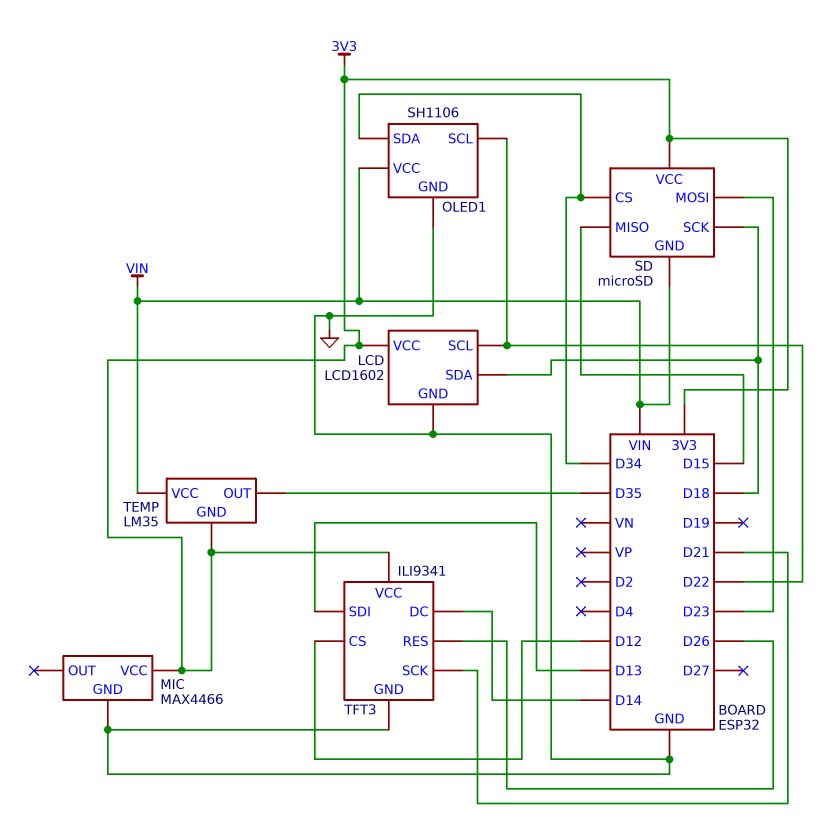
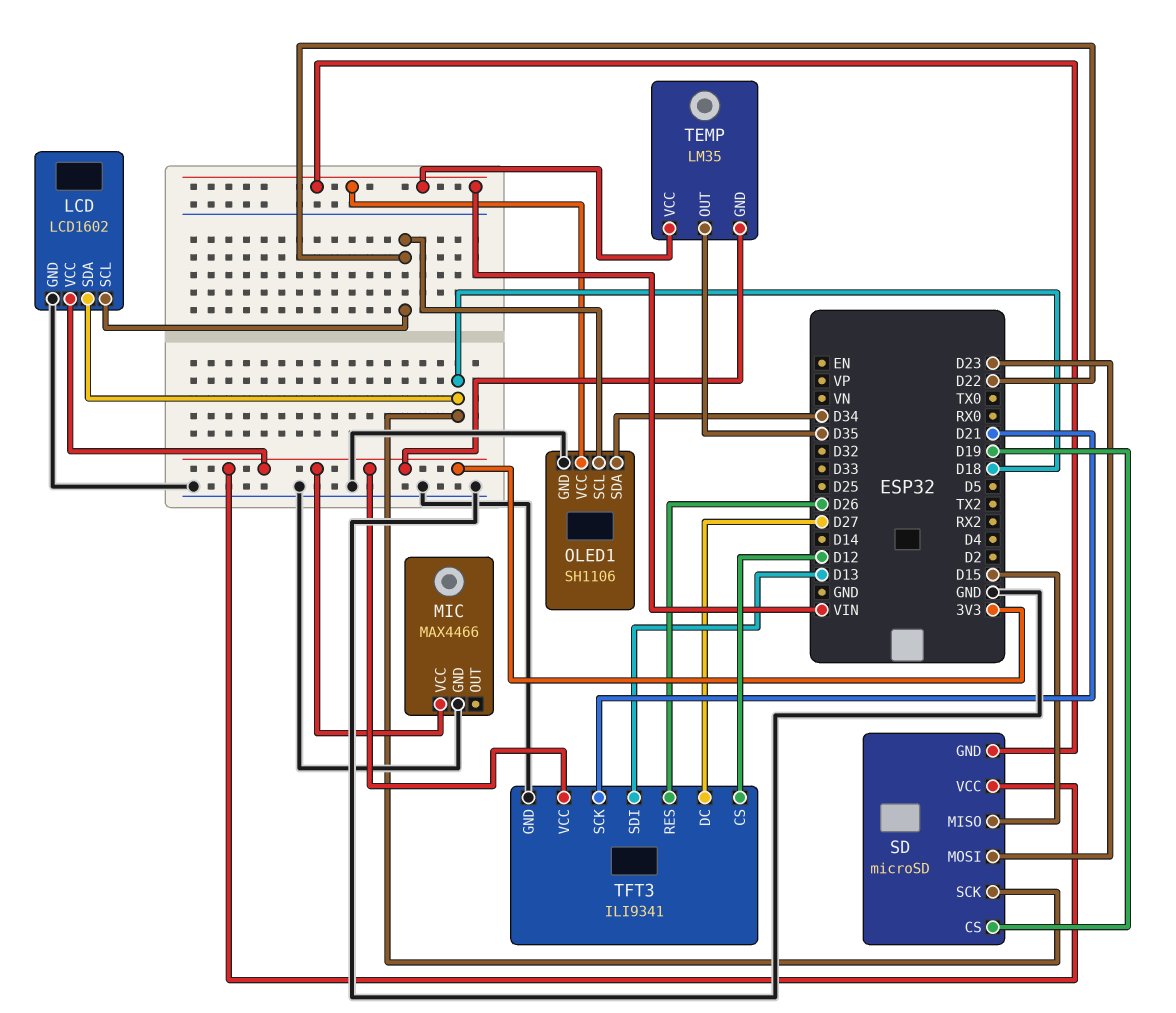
SD pin CS: D34 -> D19
TFT3 pin DC: D14 -> D27

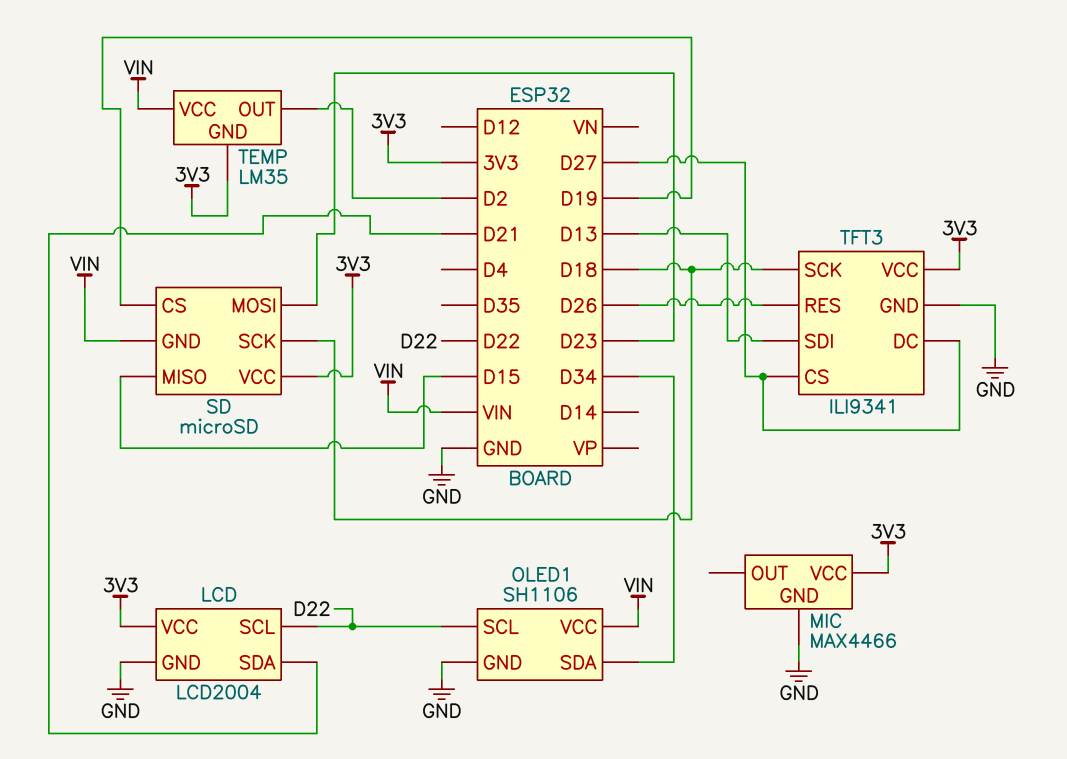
LCD: LCD1602 -> LCD2004
LCD pin SDA: D18 -> D21
TEMP pin OUT: D35 -> D2
TFT3 pin CS: D12 -> D27
TFT3 pin SCK: D21 -> D18

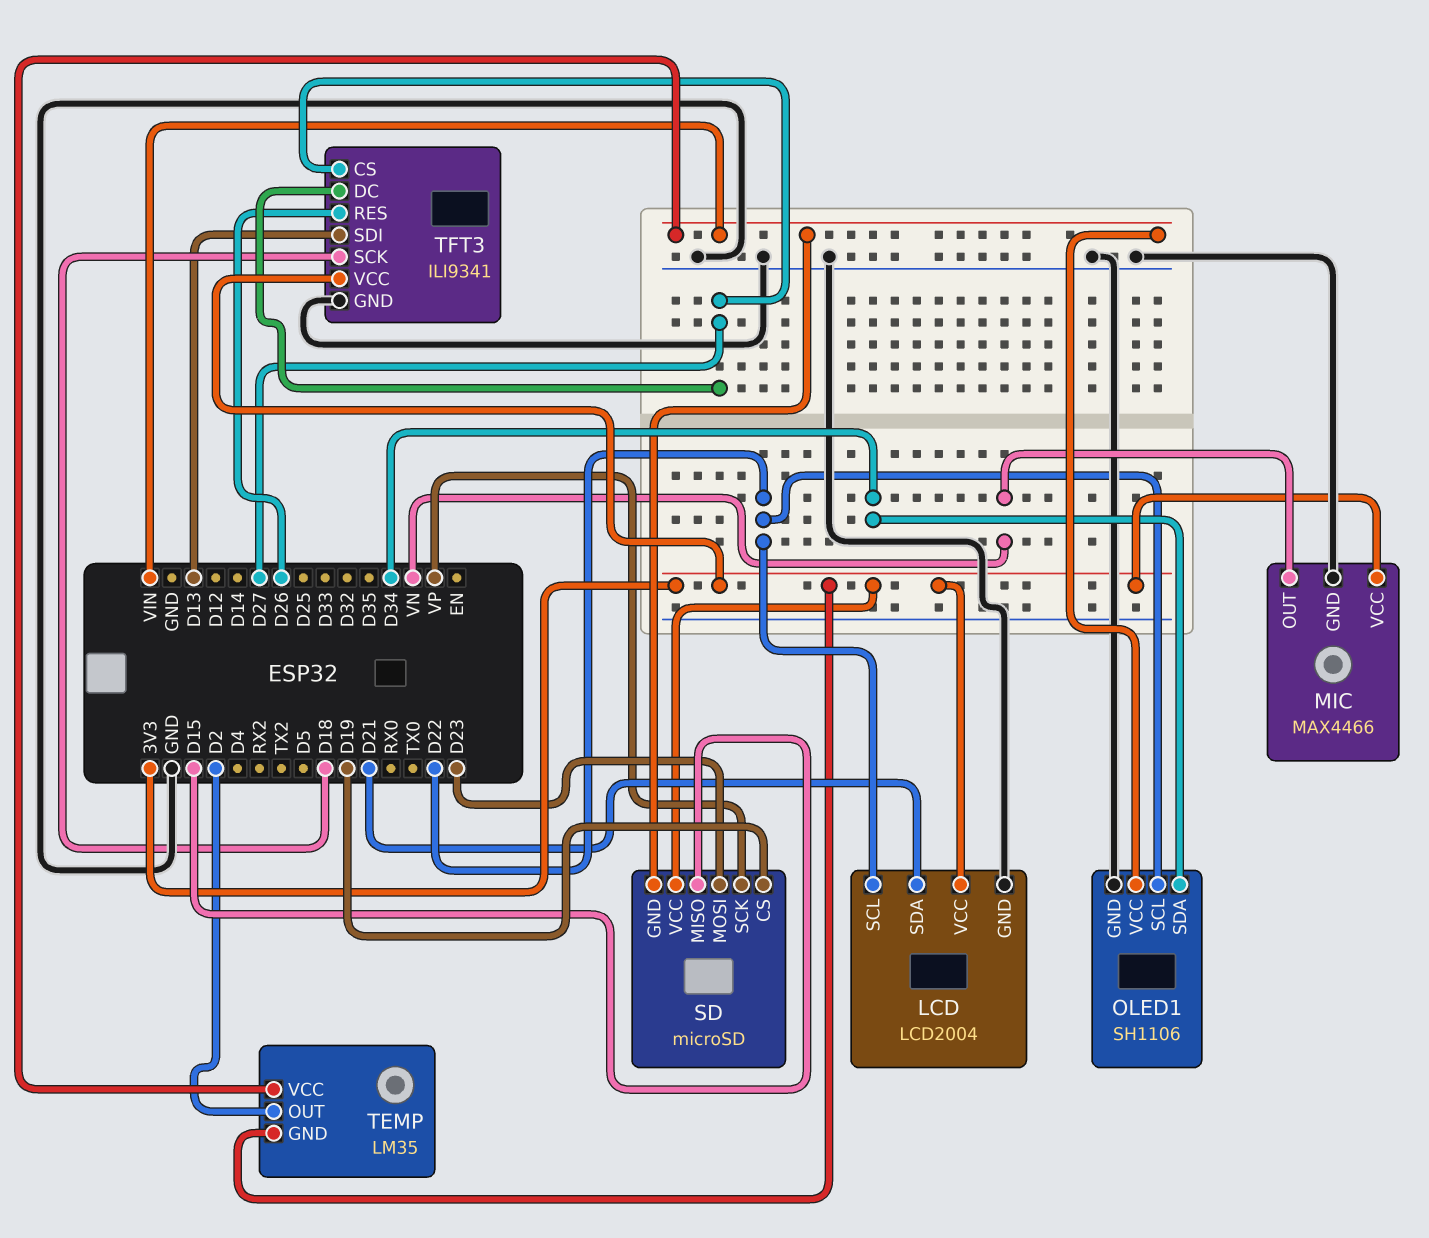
MIC pin OUT: none -> VN
SD pin SCK: D18 -> VP

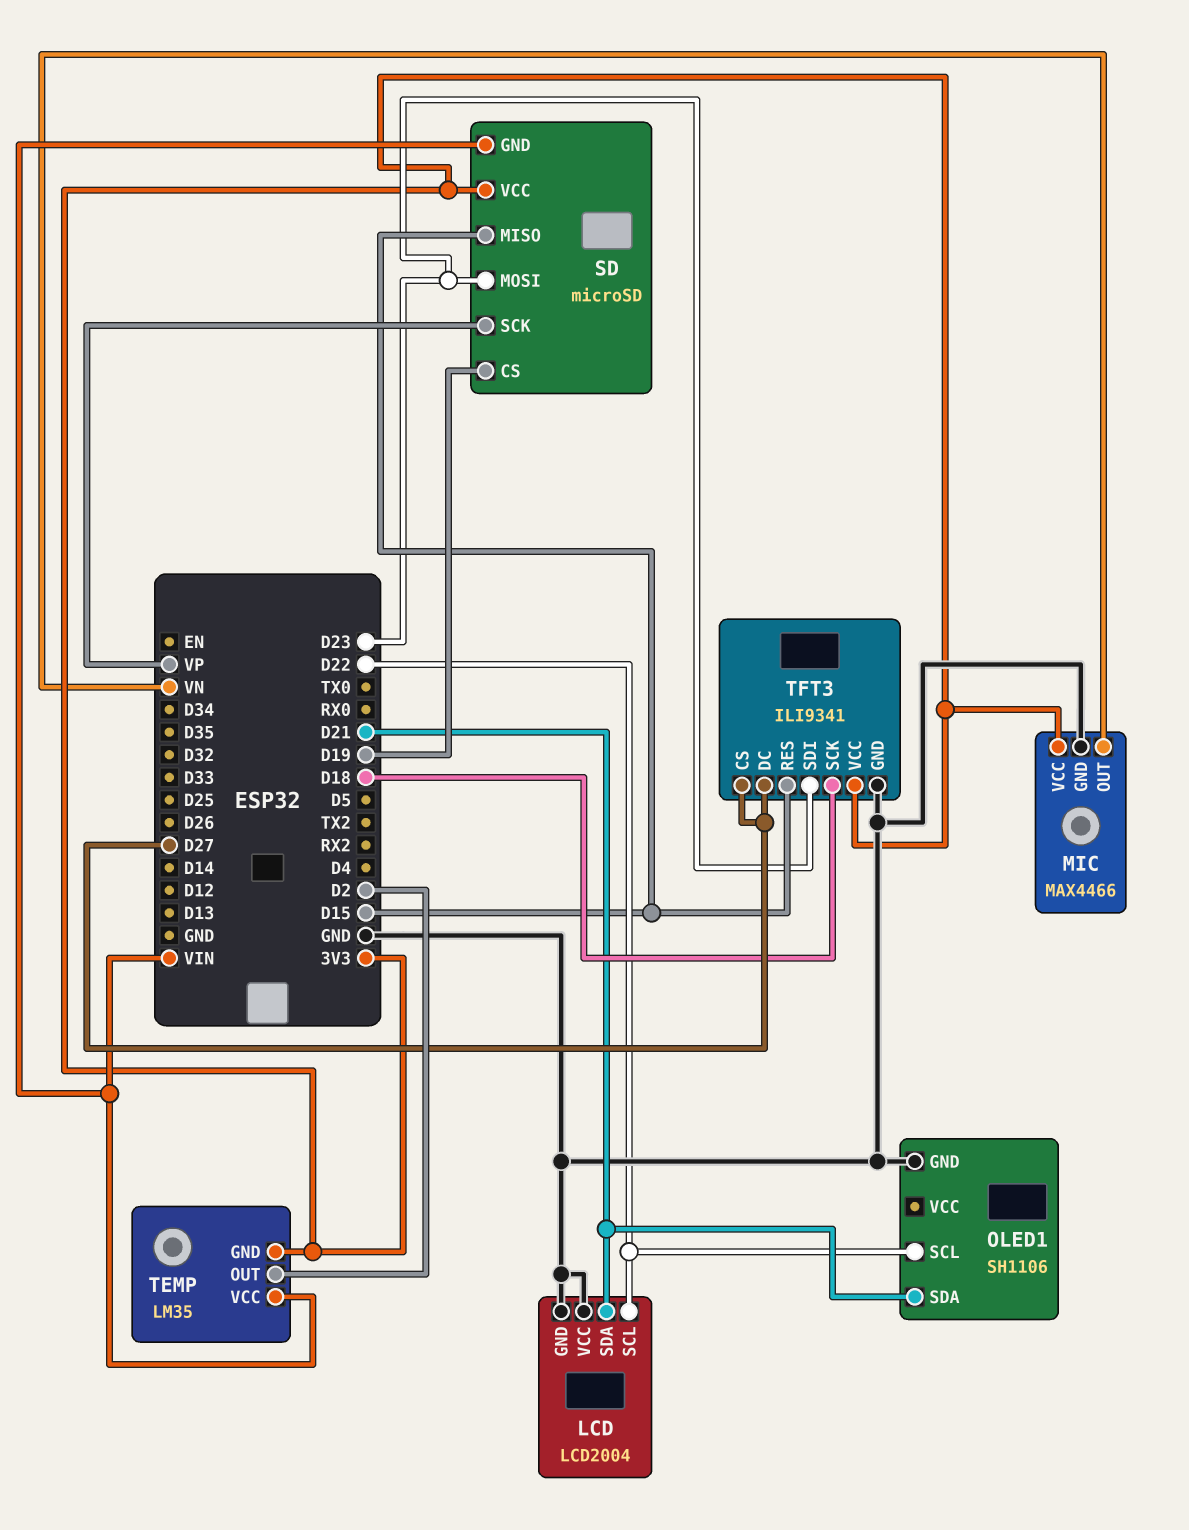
LCD pin VCC: 3V3 -> GND
OLED1 pin SDA: D34 -> D21
OLED1 pin VCC: VIN -> none
TFT3 pin RES: D26 -> D15
TFT3 pin SDI: D13 -> D23

